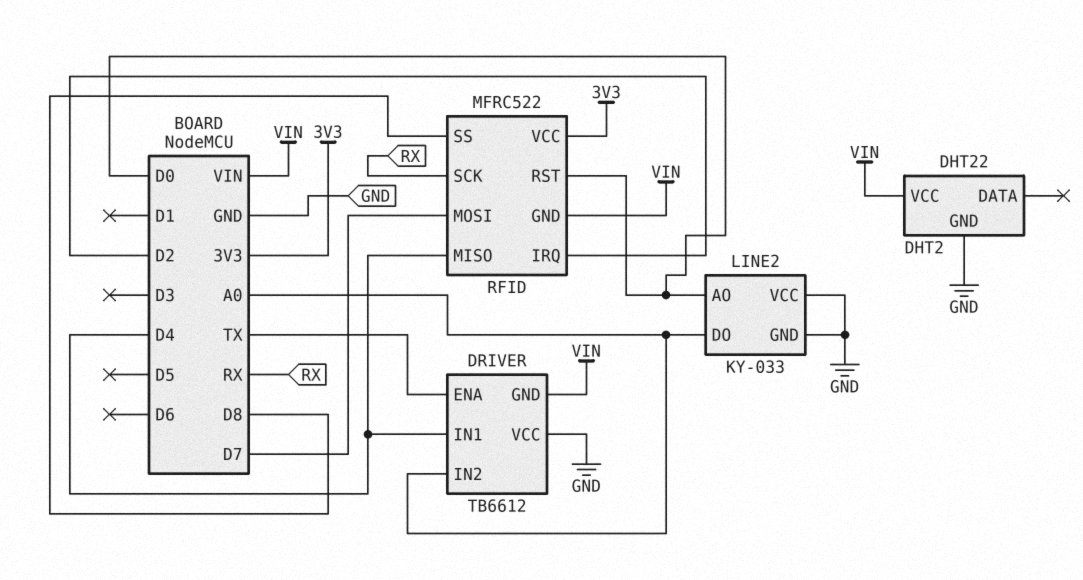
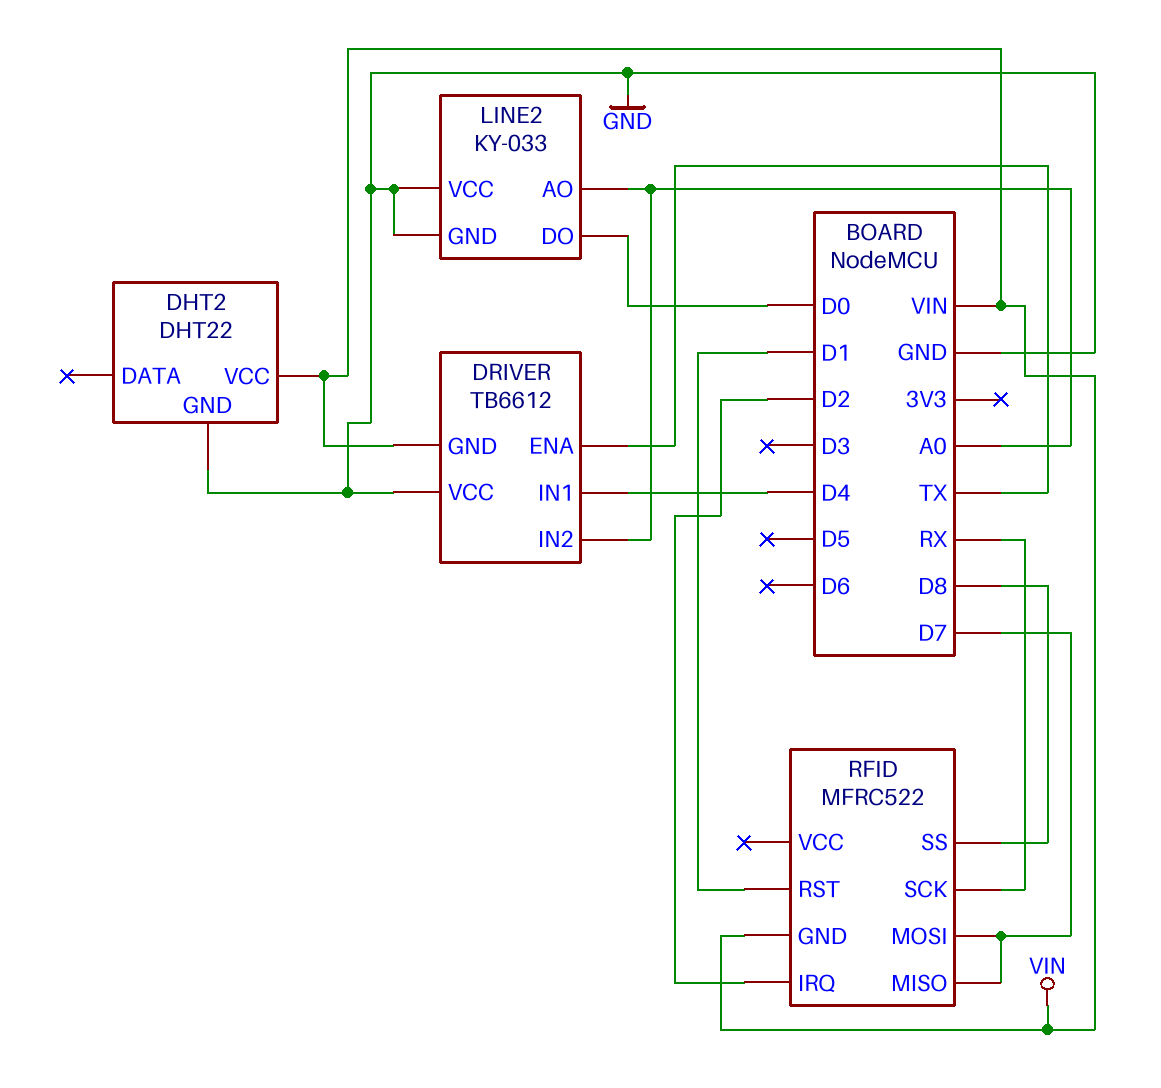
LINE2 pin AO: D0 -> A0
LINE2 pin DO: A0 -> D0
RFID pin MISO: D4 -> D7
RFID pin RST: D0 -> D1
RFID pin VCC: 3V3 -> none

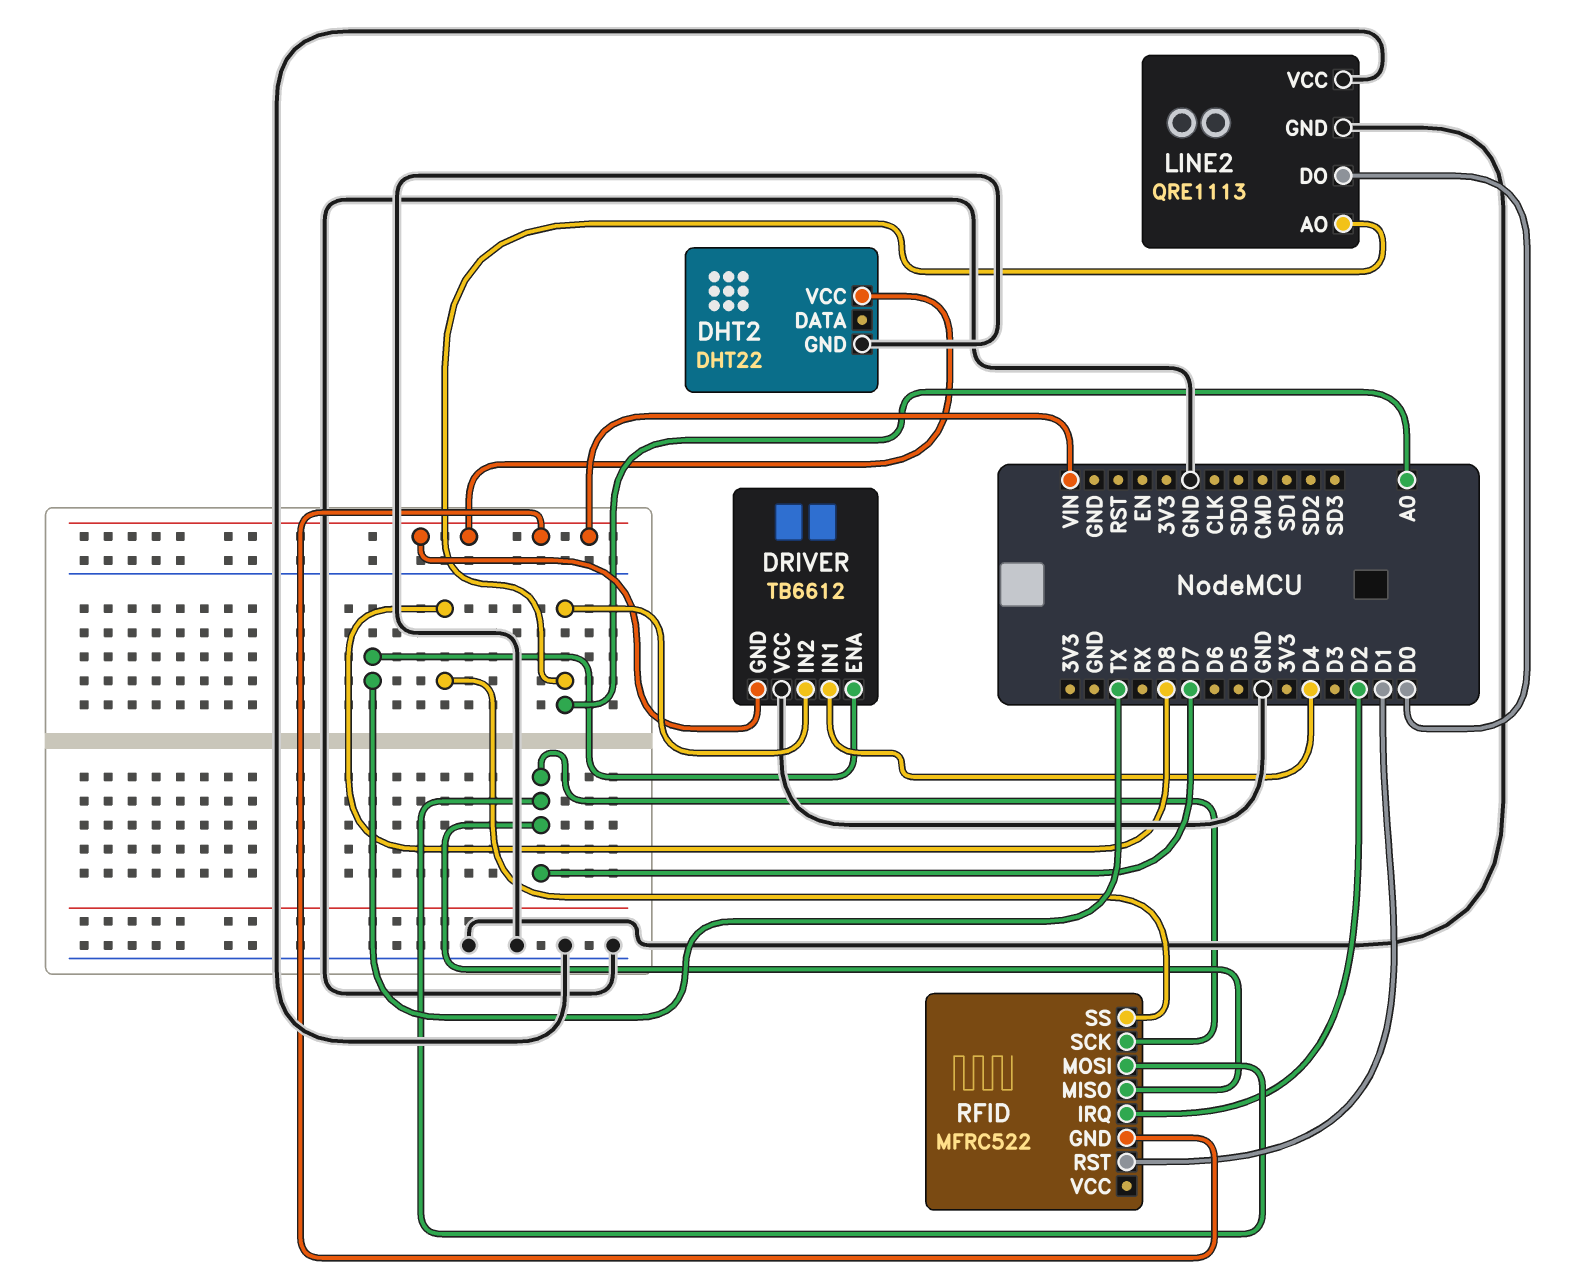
LINE2: KY-033 -> QRE1113
RFID pin SCK: RX -> D7

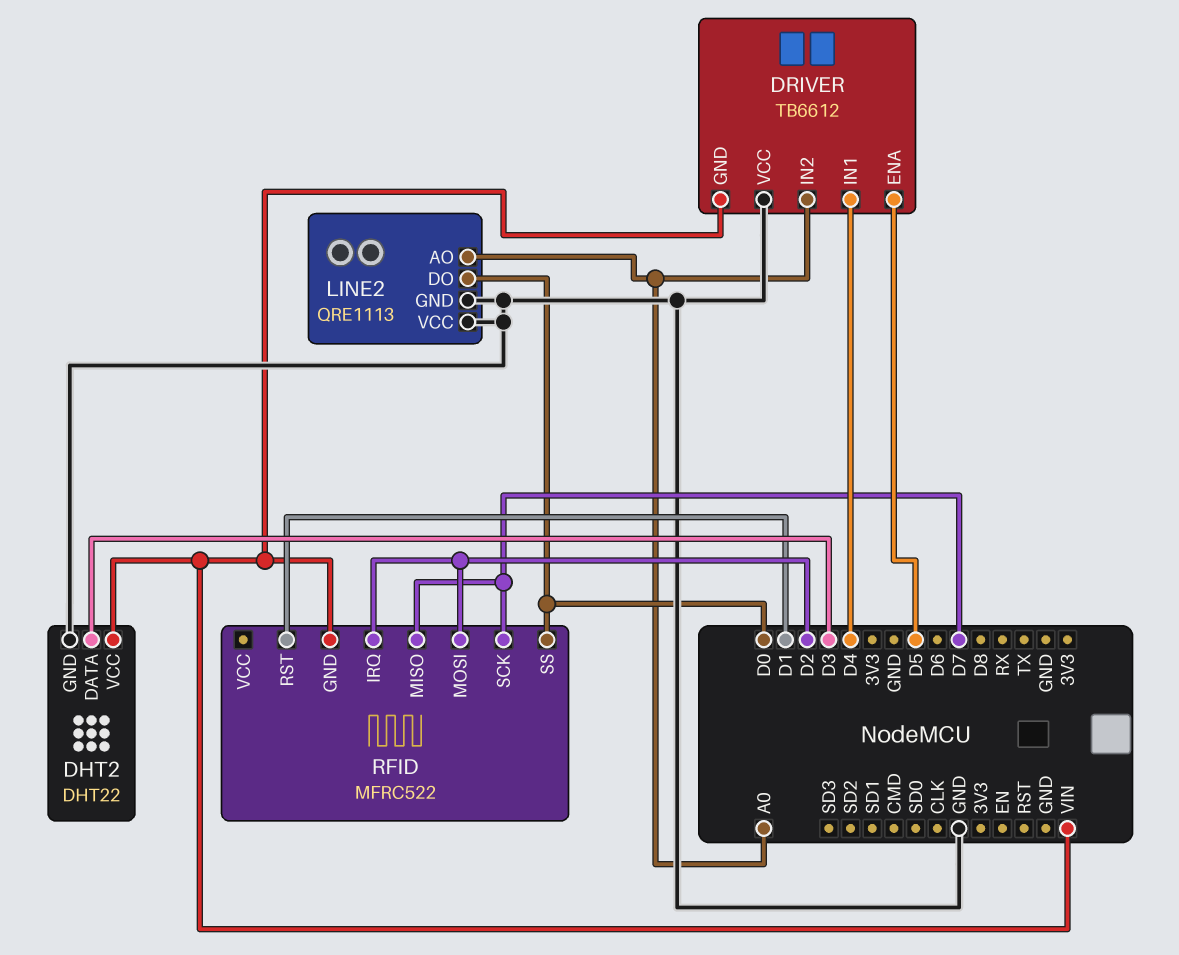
DHT2 pin DATA: none -> D3
DRIVER pin ENA: TX -> D5
RFID pin MOSI: D7 -> D2
RFID pin SS: D8 -> D0

